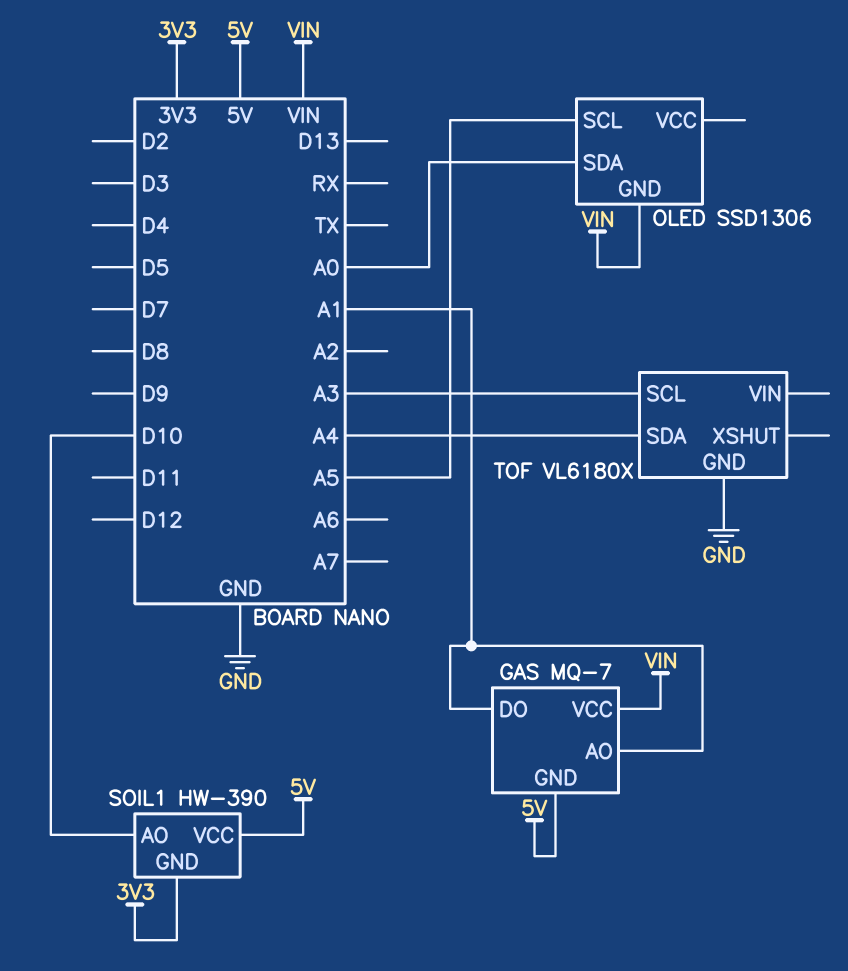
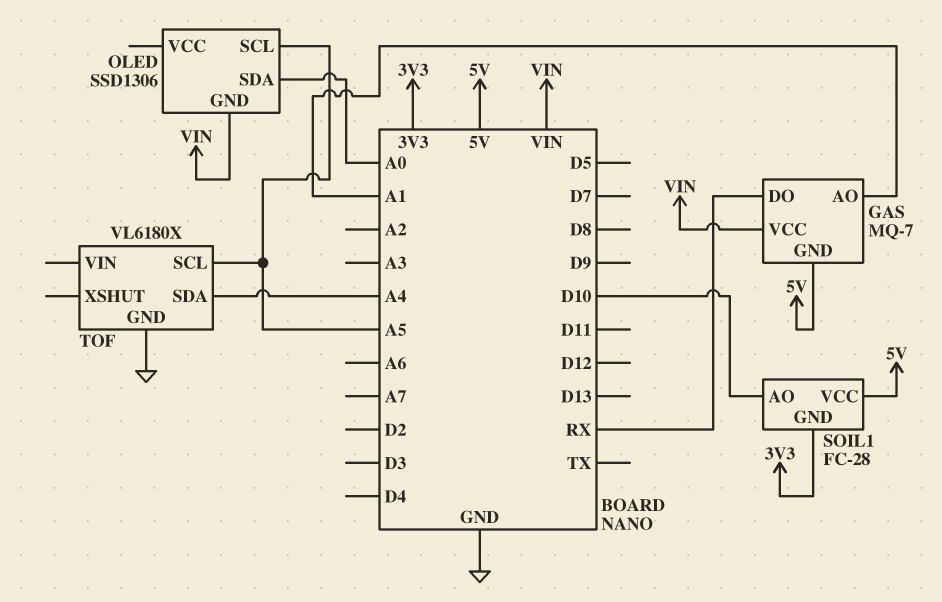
GAS pin DO: A1 -> RX
SOIL1: HW-390 -> FC-28
TOF pin SCL: A3 -> A5

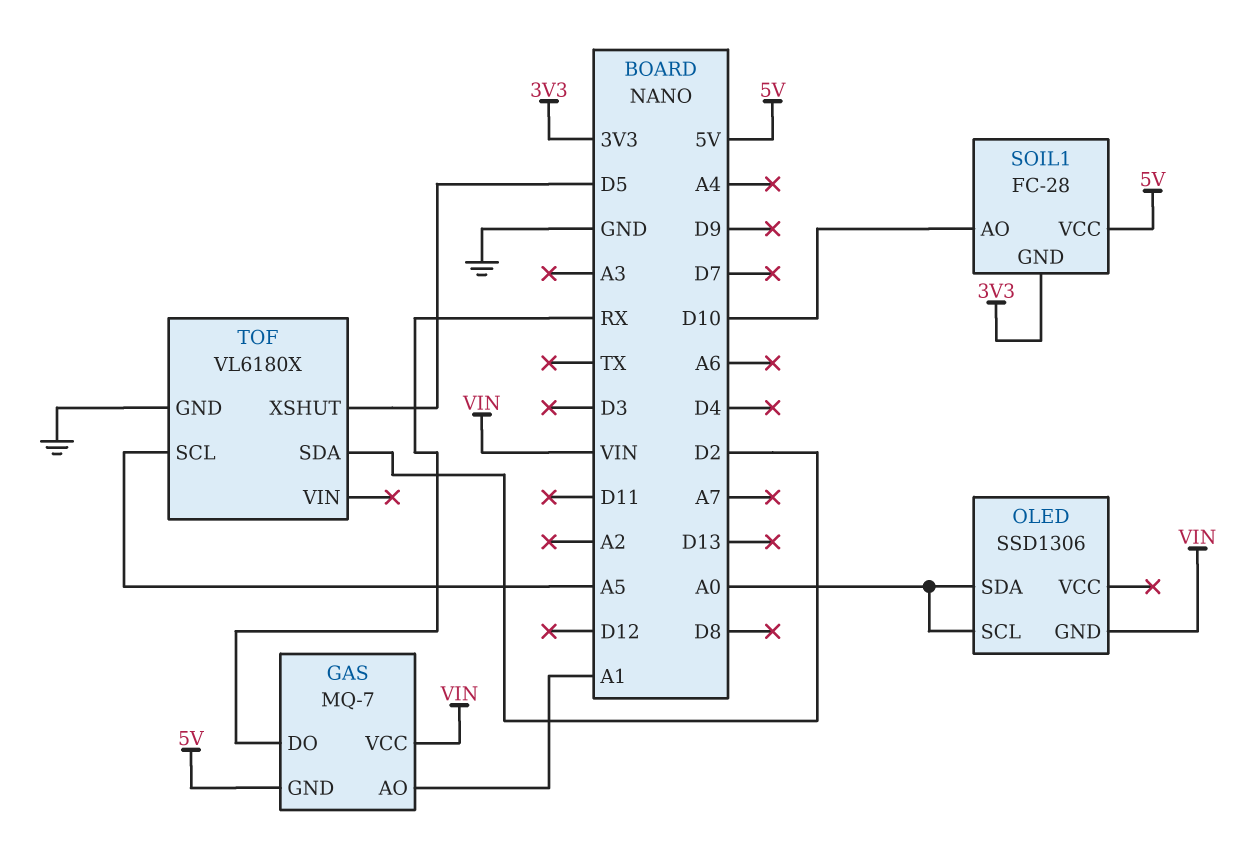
OLED pin SCL: A5 -> A0
TOF pin SDA: A4 -> D2
TOF pin XSHUT: none -> D5

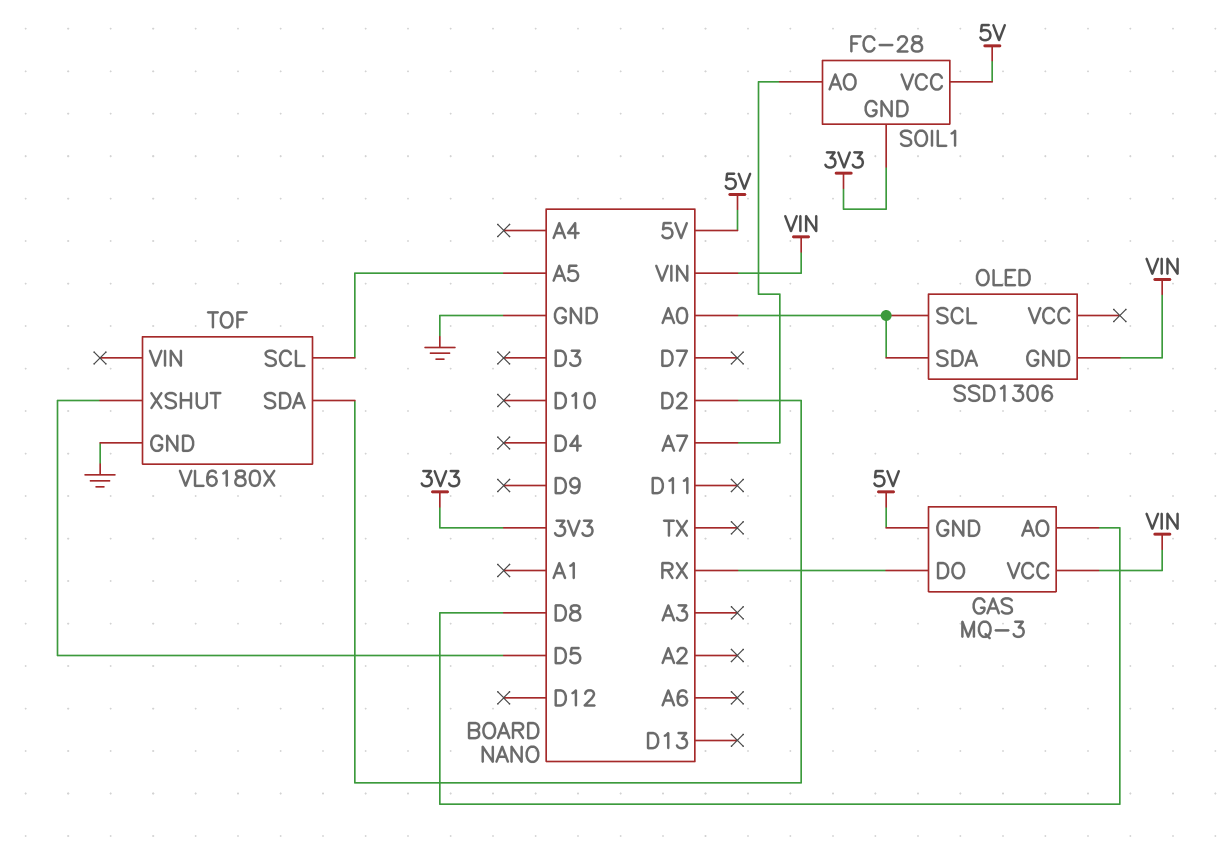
GAS: MQ-7 -> MQ-3
GAS pin AO: A1 -> D8
SOIL1 pin AO: D10 -> A7

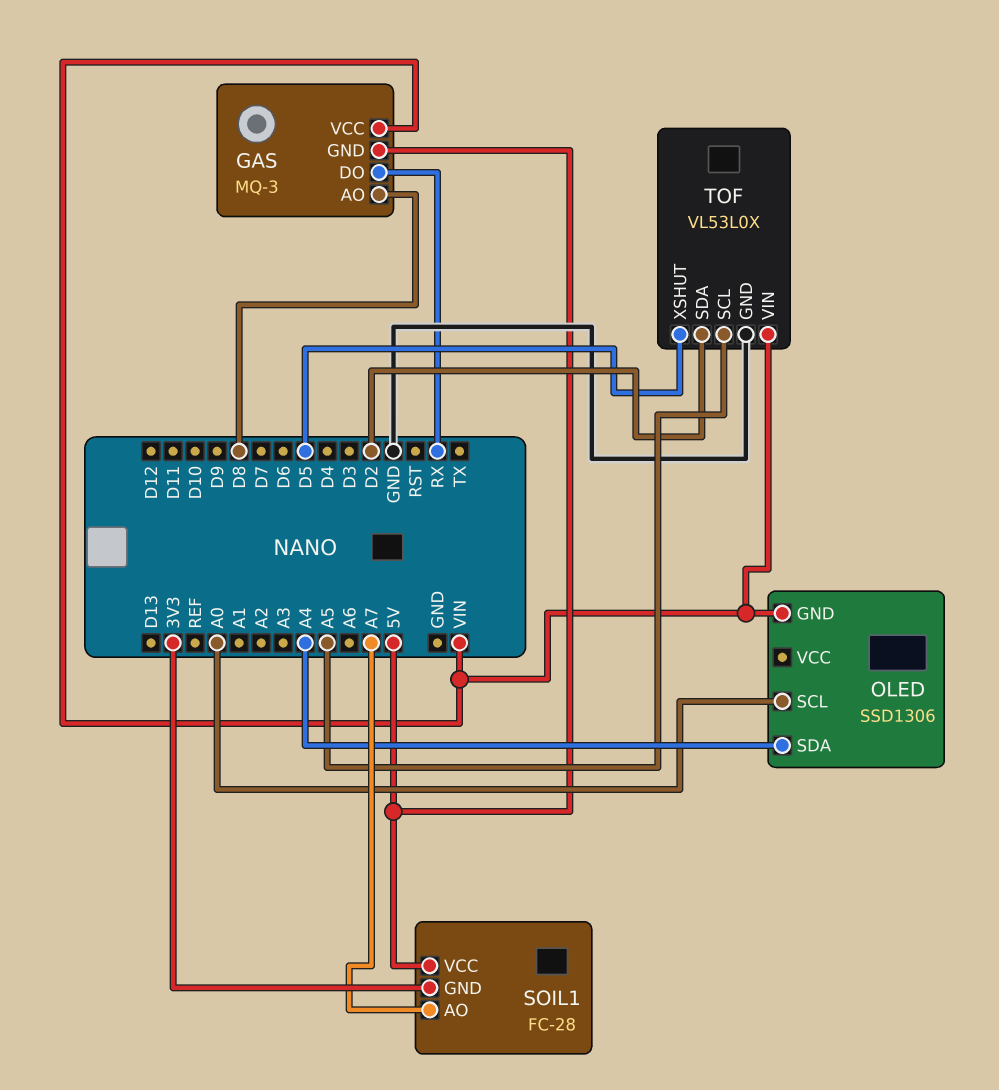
OLED pin SDA: A0 -> A4
TOF: VL6180X -> VL53L0X
TOF pin VIN: none -> VIN

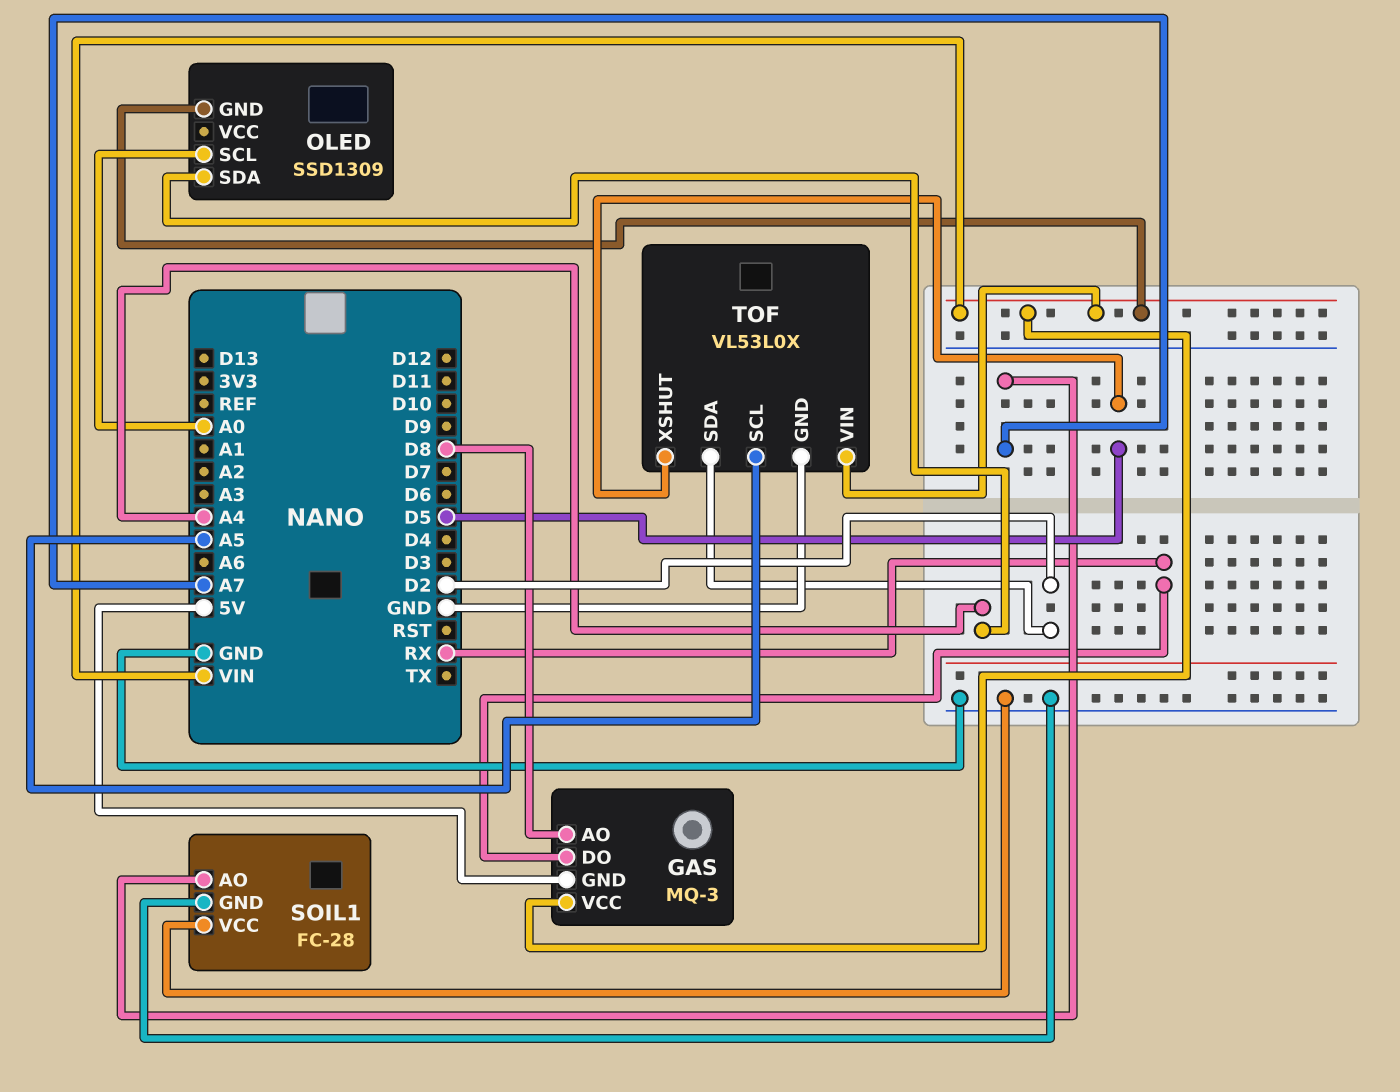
OLED: SSD1306 -> SSD1309
SOIL1 pin GND: 3V3 -> GND
SOIL1 pin VCC: 5V -> GND

